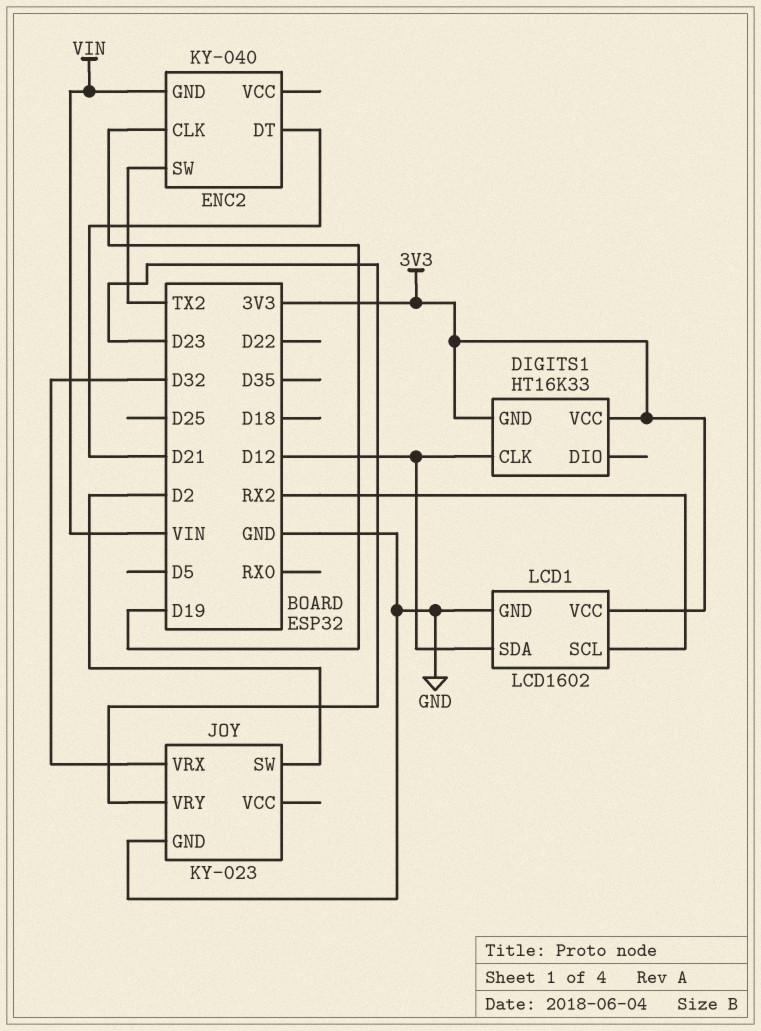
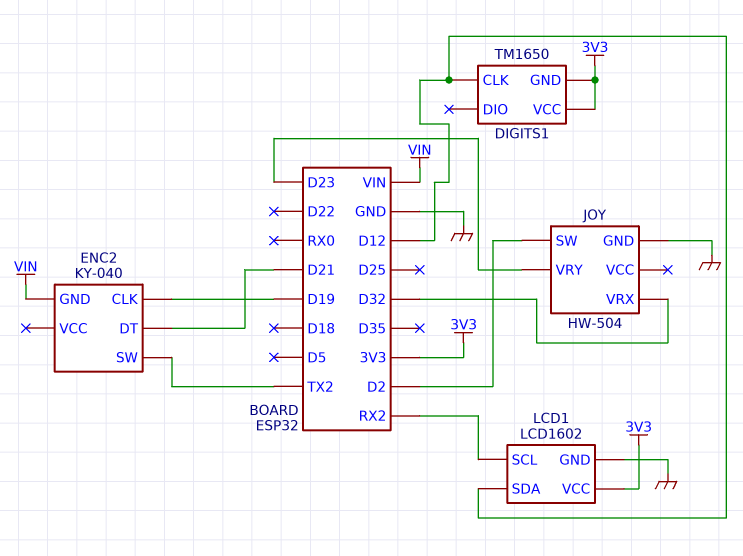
DIGITS1: HT16K33 -> TM1650
JOY: KY-023 -> HW-504

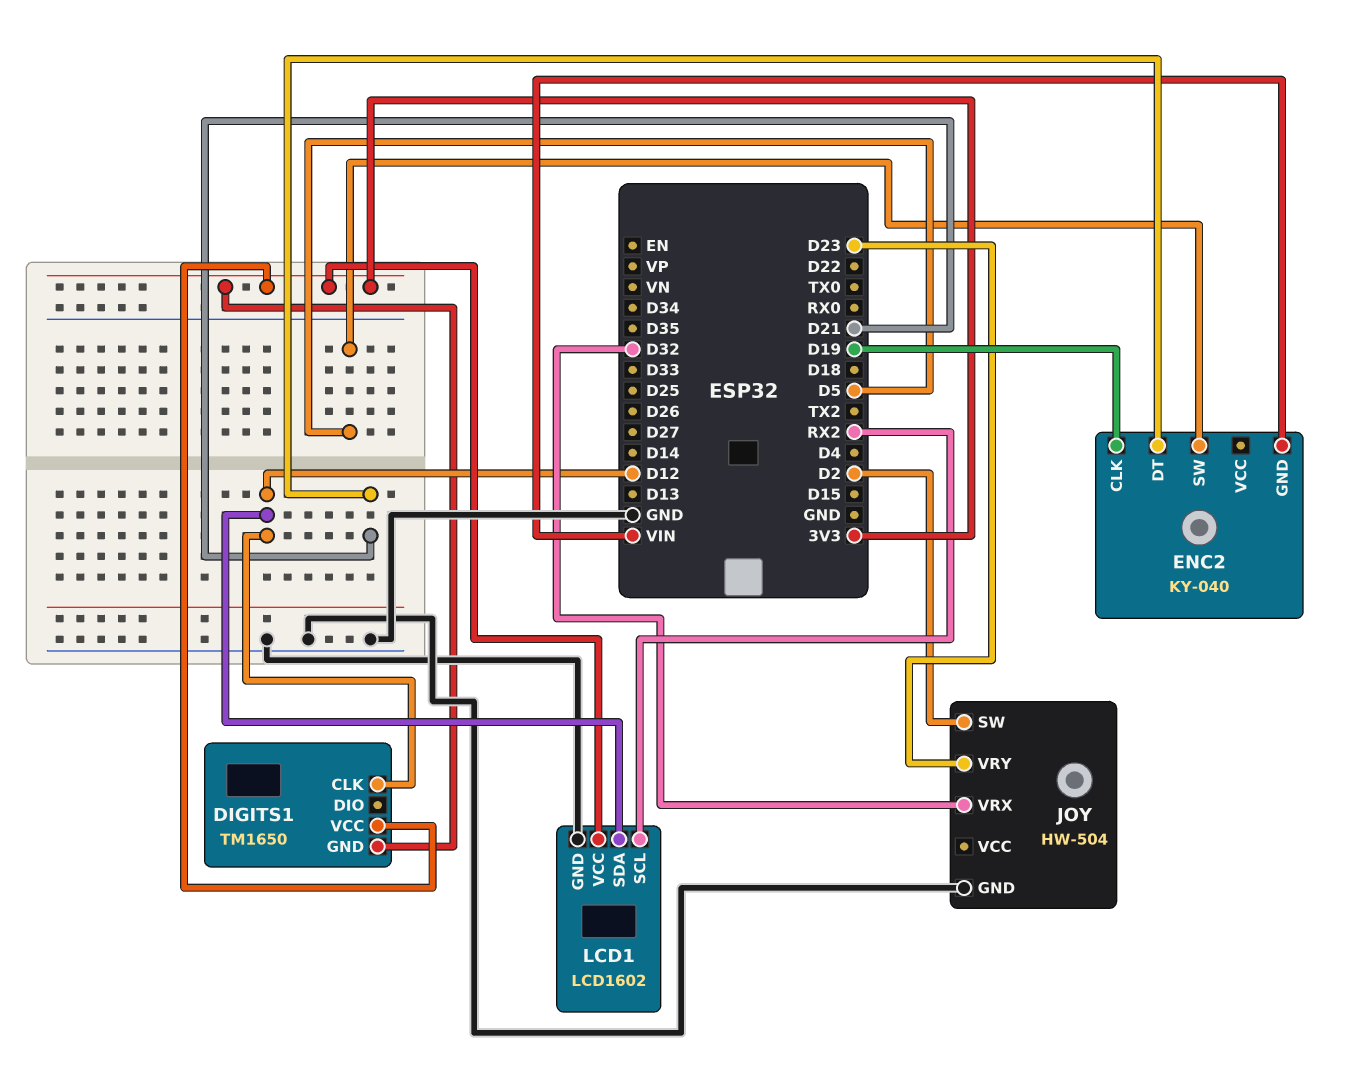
ENC2 pin SW: TX2 -> D5

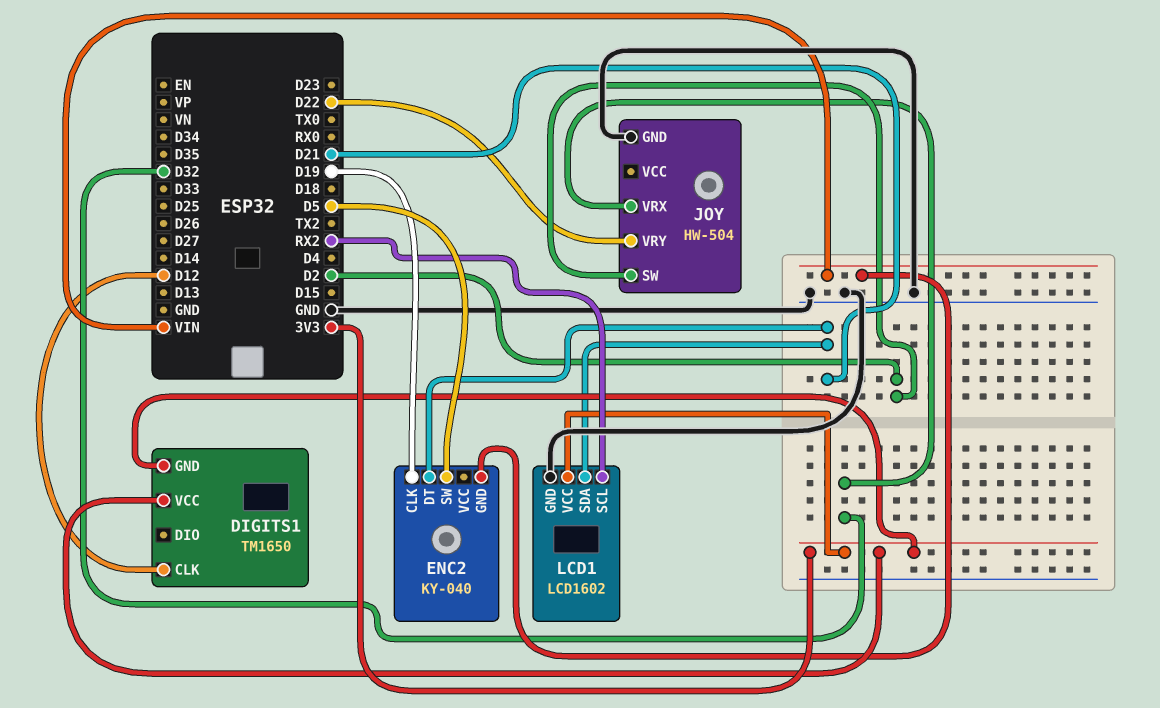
JOY pin VRY: D23 -> D22
LCD1 pin SDA: D12 -> D21

